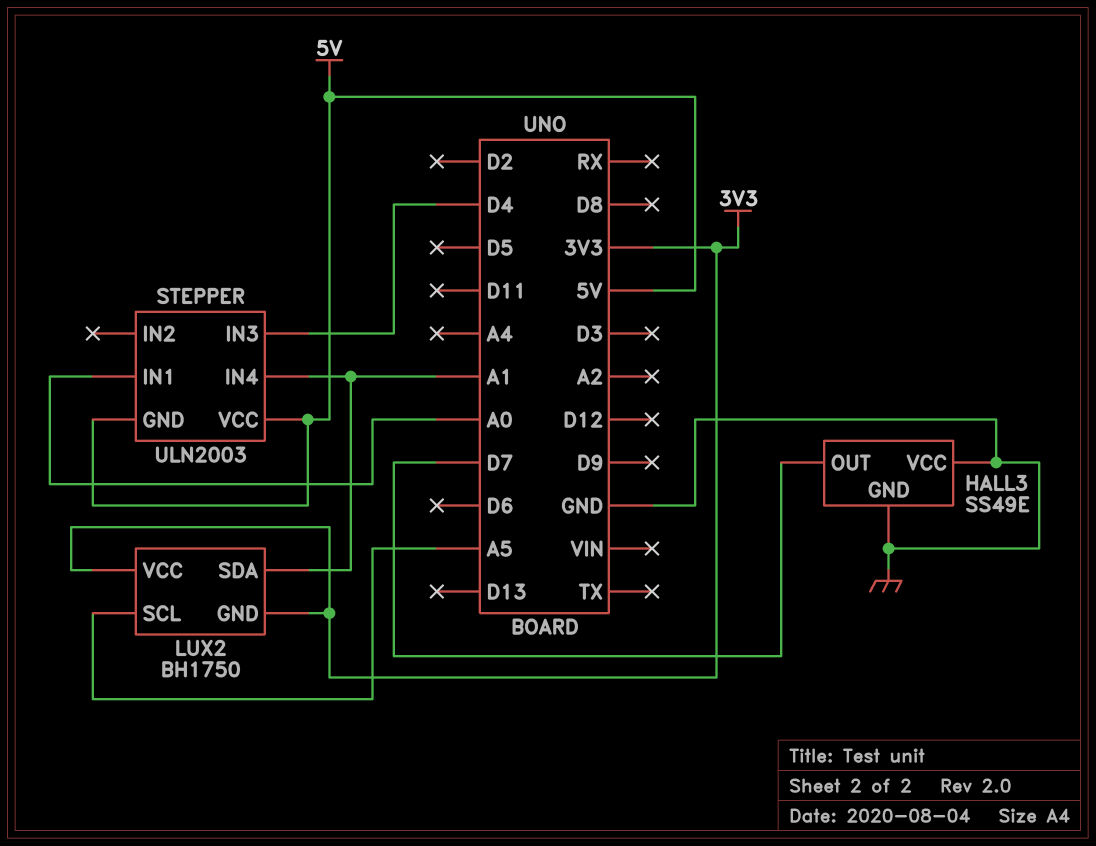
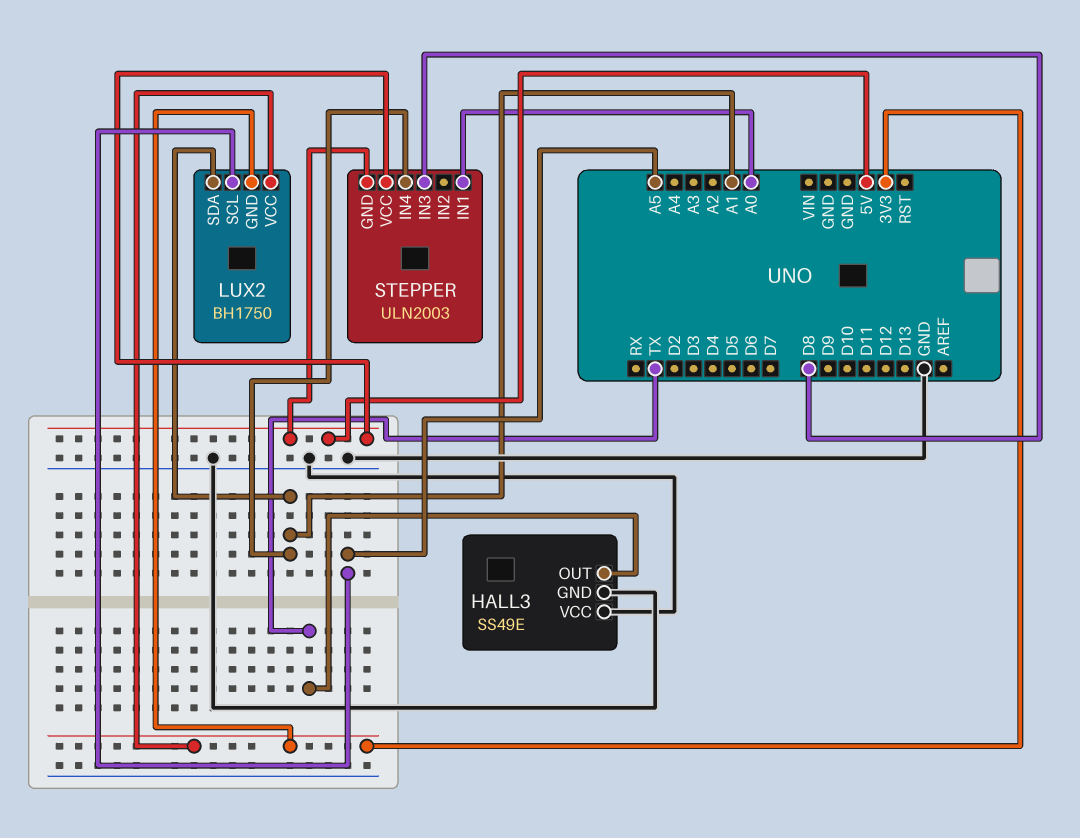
HALL3 pin OUT: D7 -> TX
STEPPER pin IN3: D4 -> D8

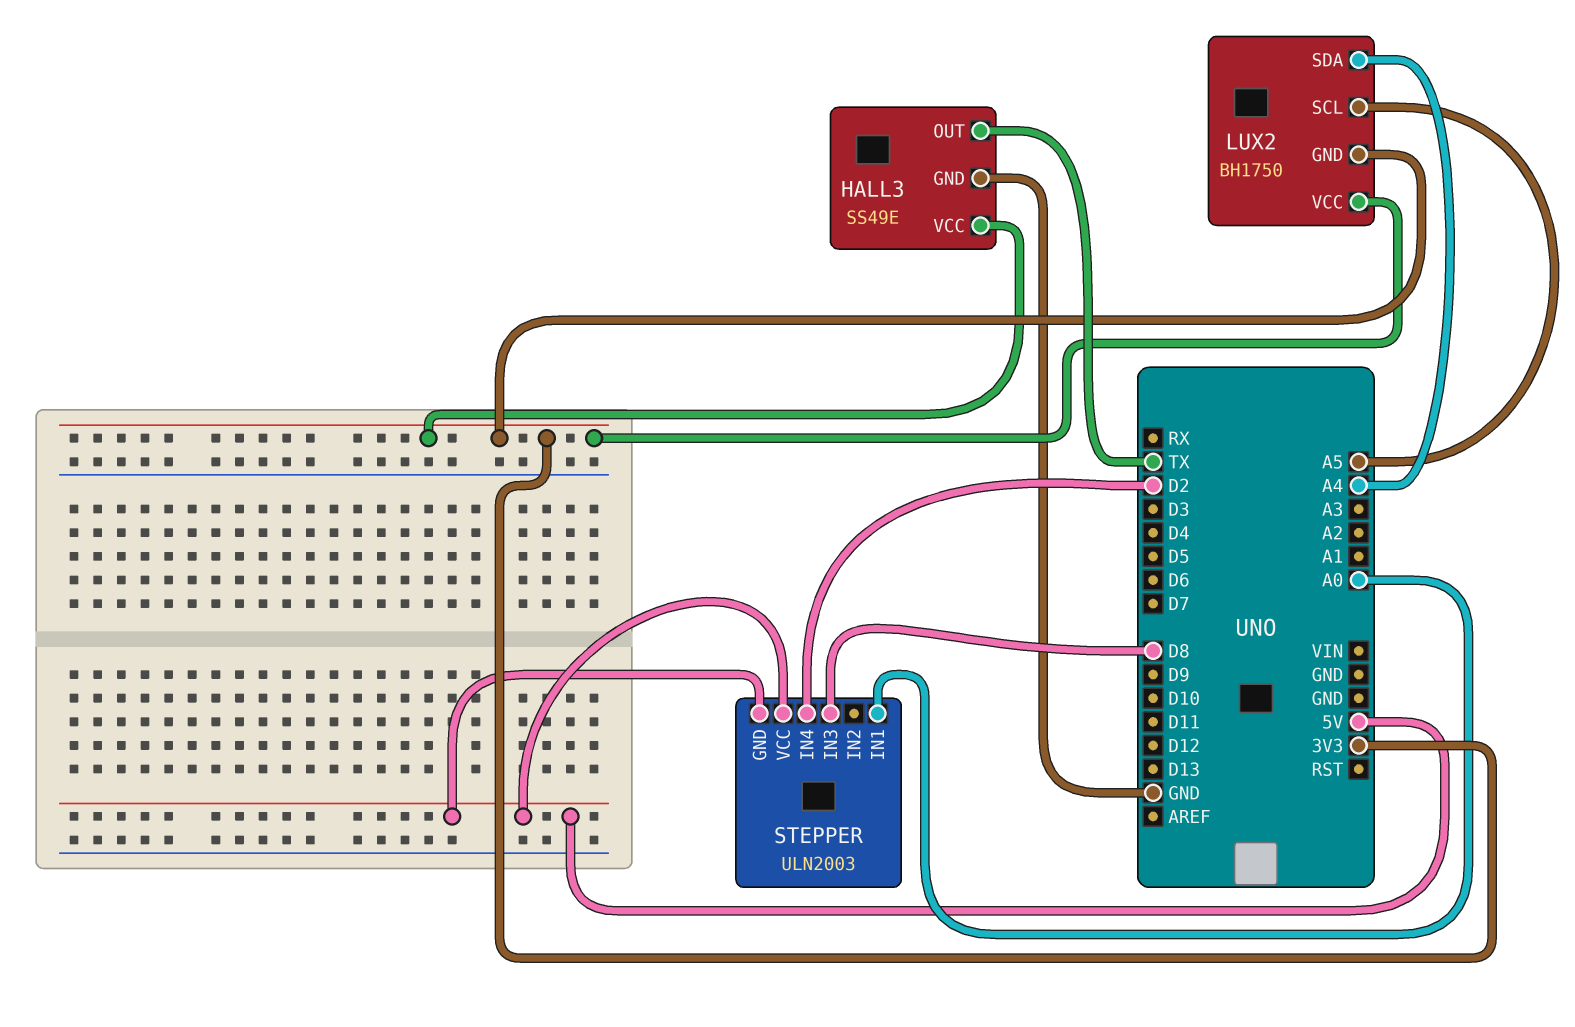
HALL3 pin VCC: GND -> 3V3
LUX2 pin SDA: A1 -> A4
STEPPER pin IN4: A1 -> D2

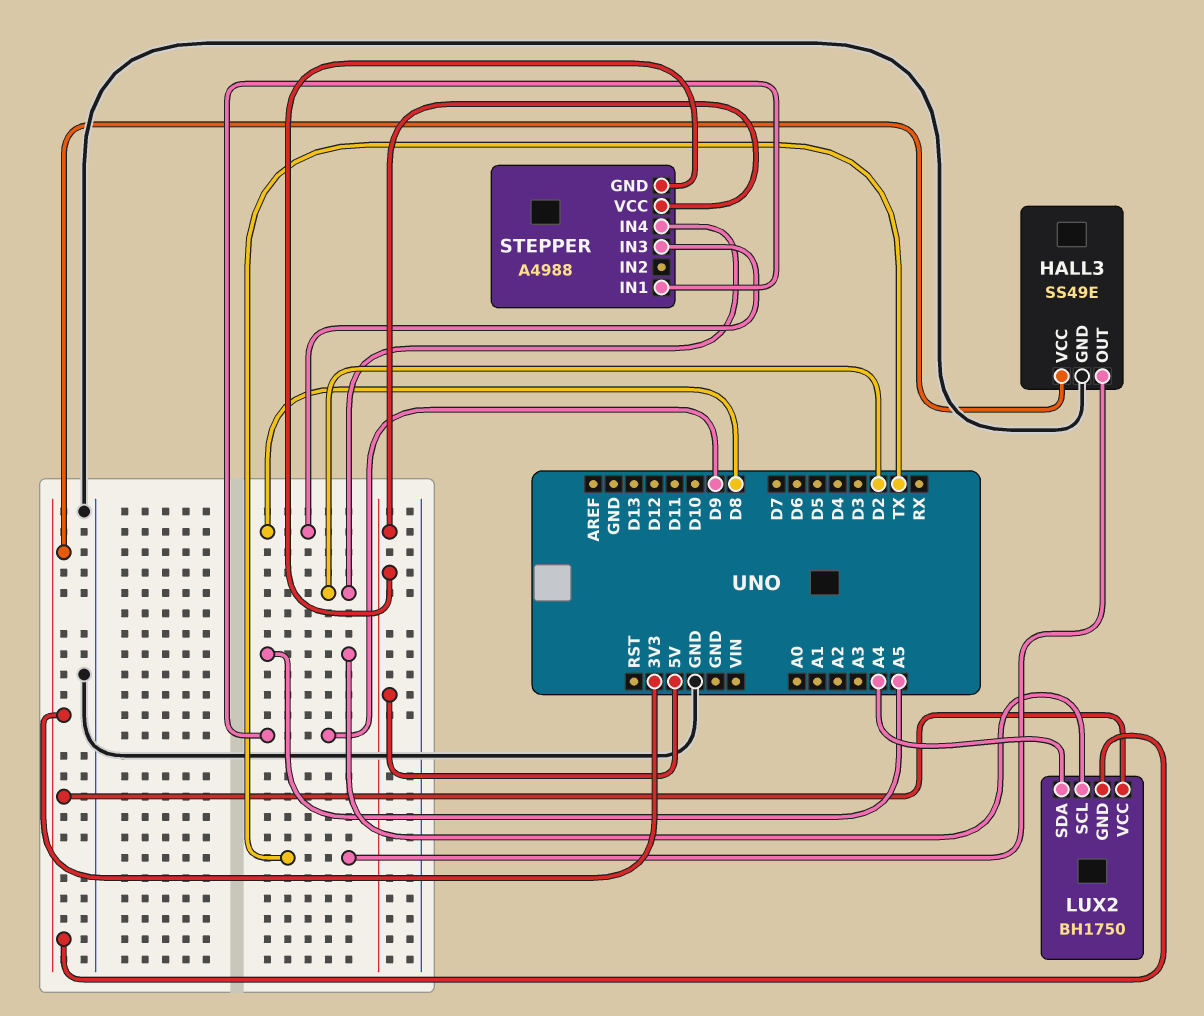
STEPPER: ULN2003 -> A4988
STEPPER pin IN1: A0 -> D9

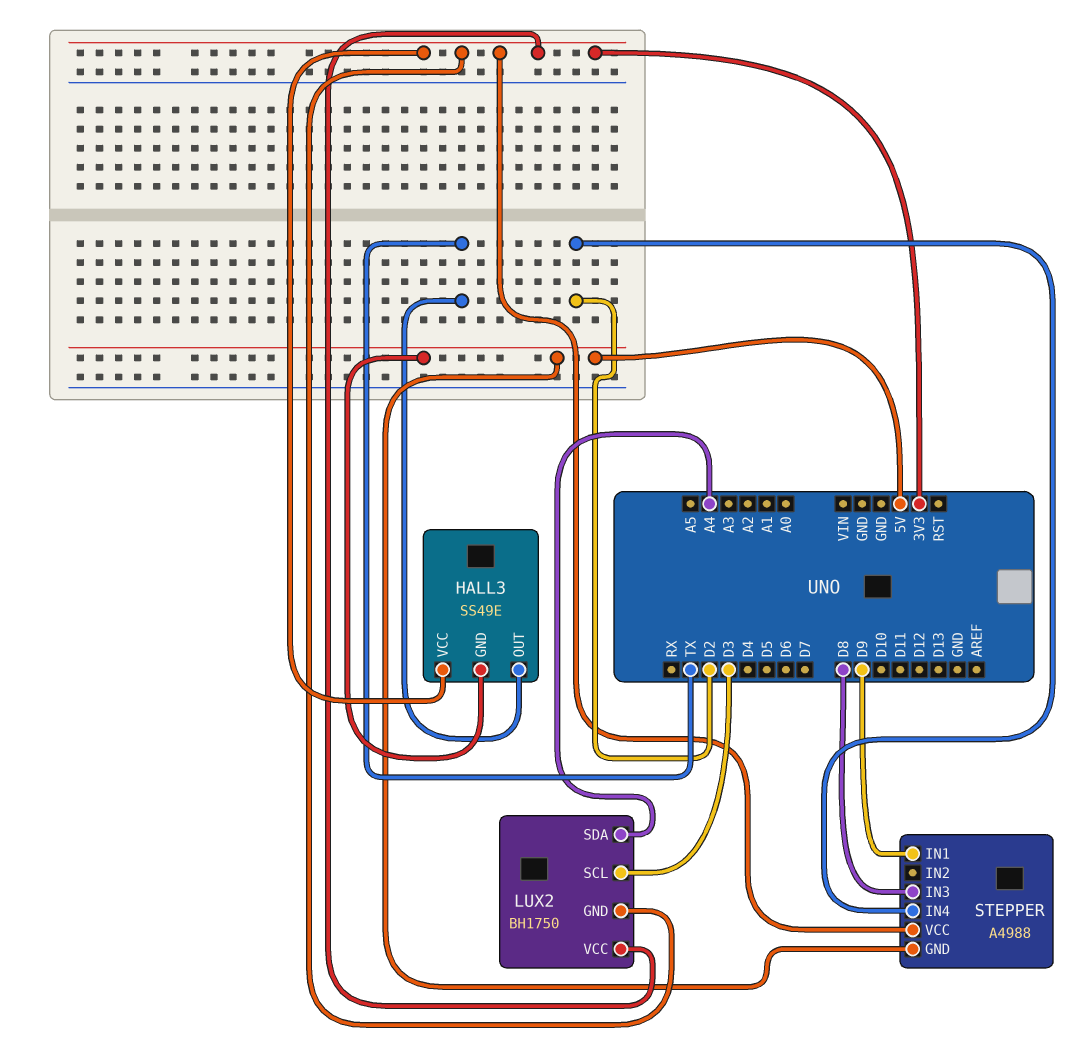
HALL3 pin GND: GND -> 5V
LUX2 pin SCL: A5 -> D3
STEPPER pin VCC: 5V -> 3V3

